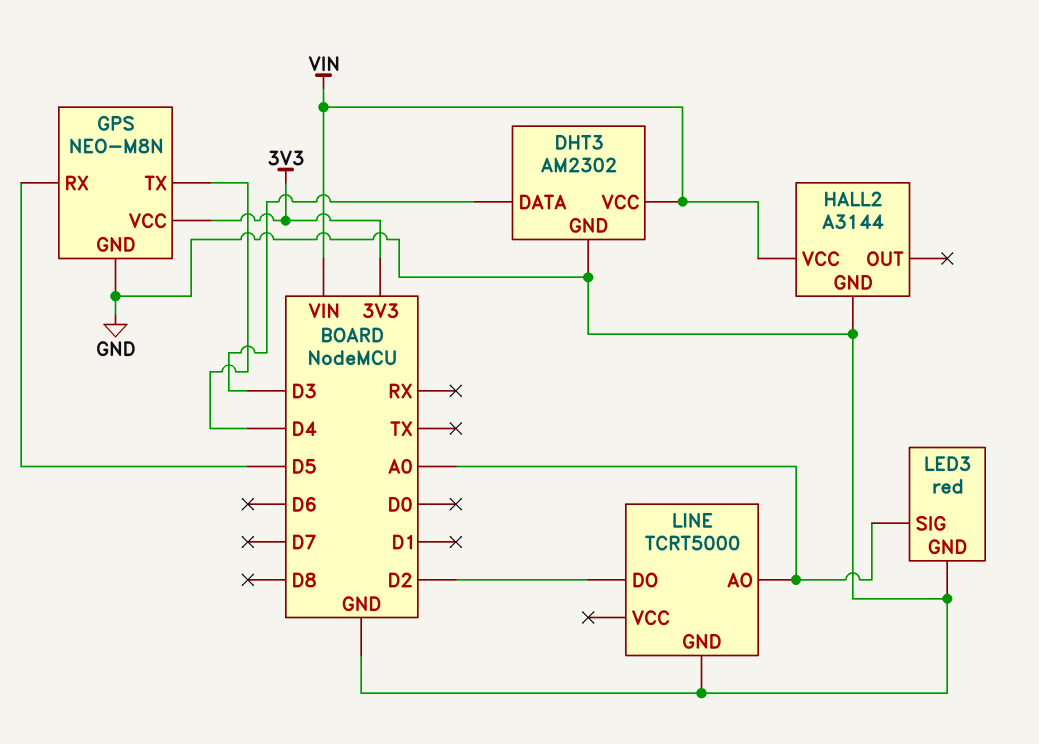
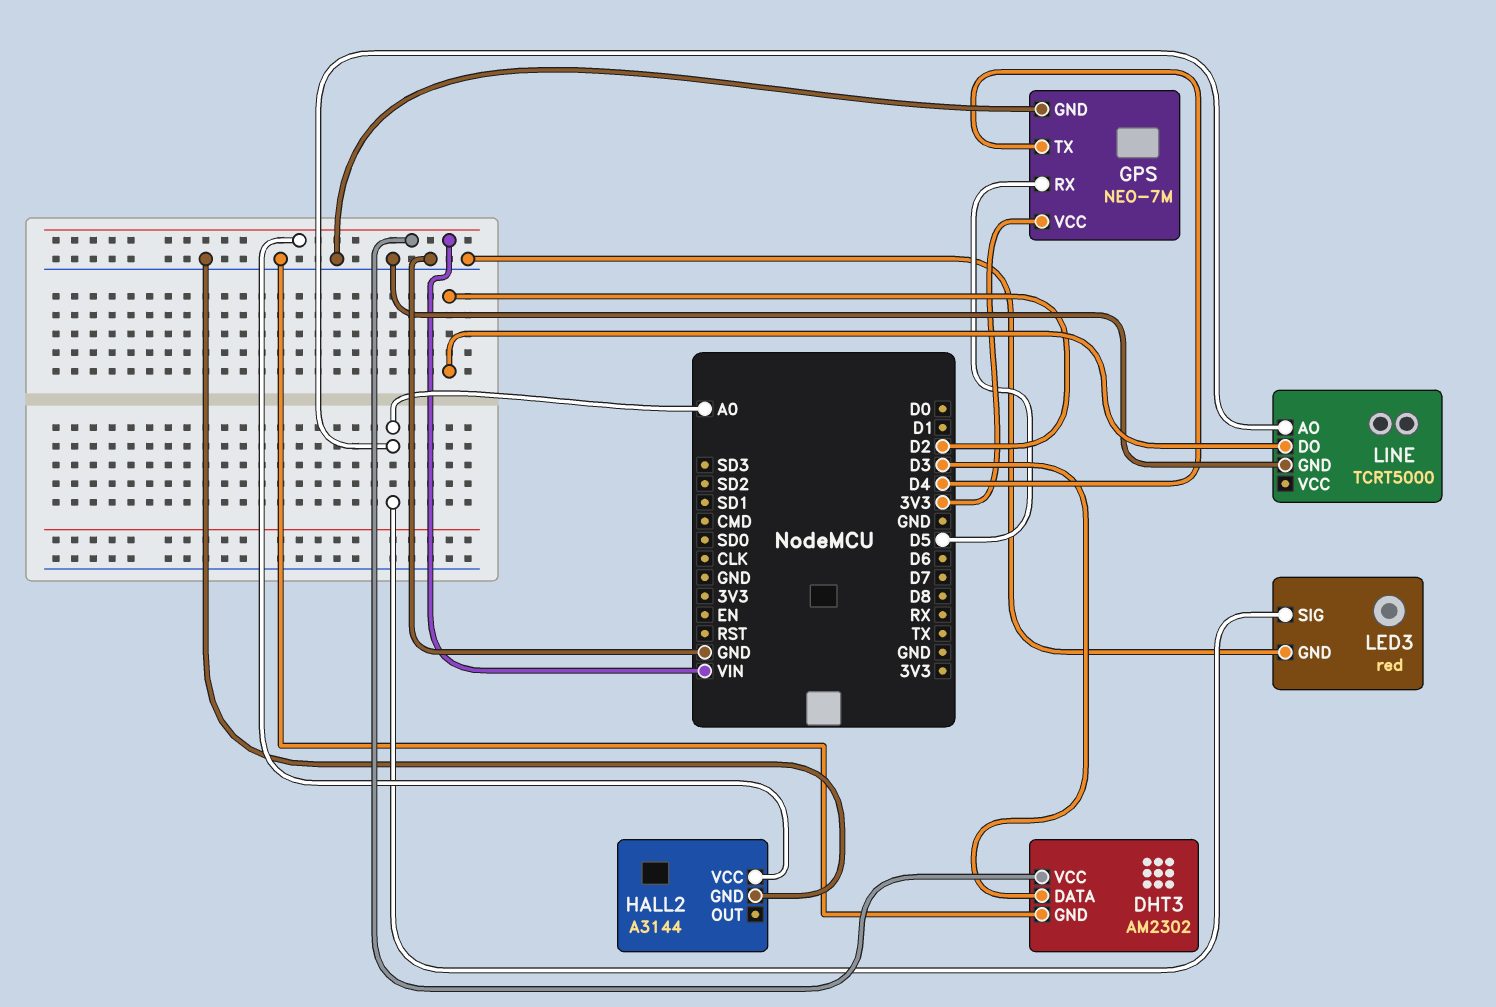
GPS: NEO-M8N -> NEO-7M

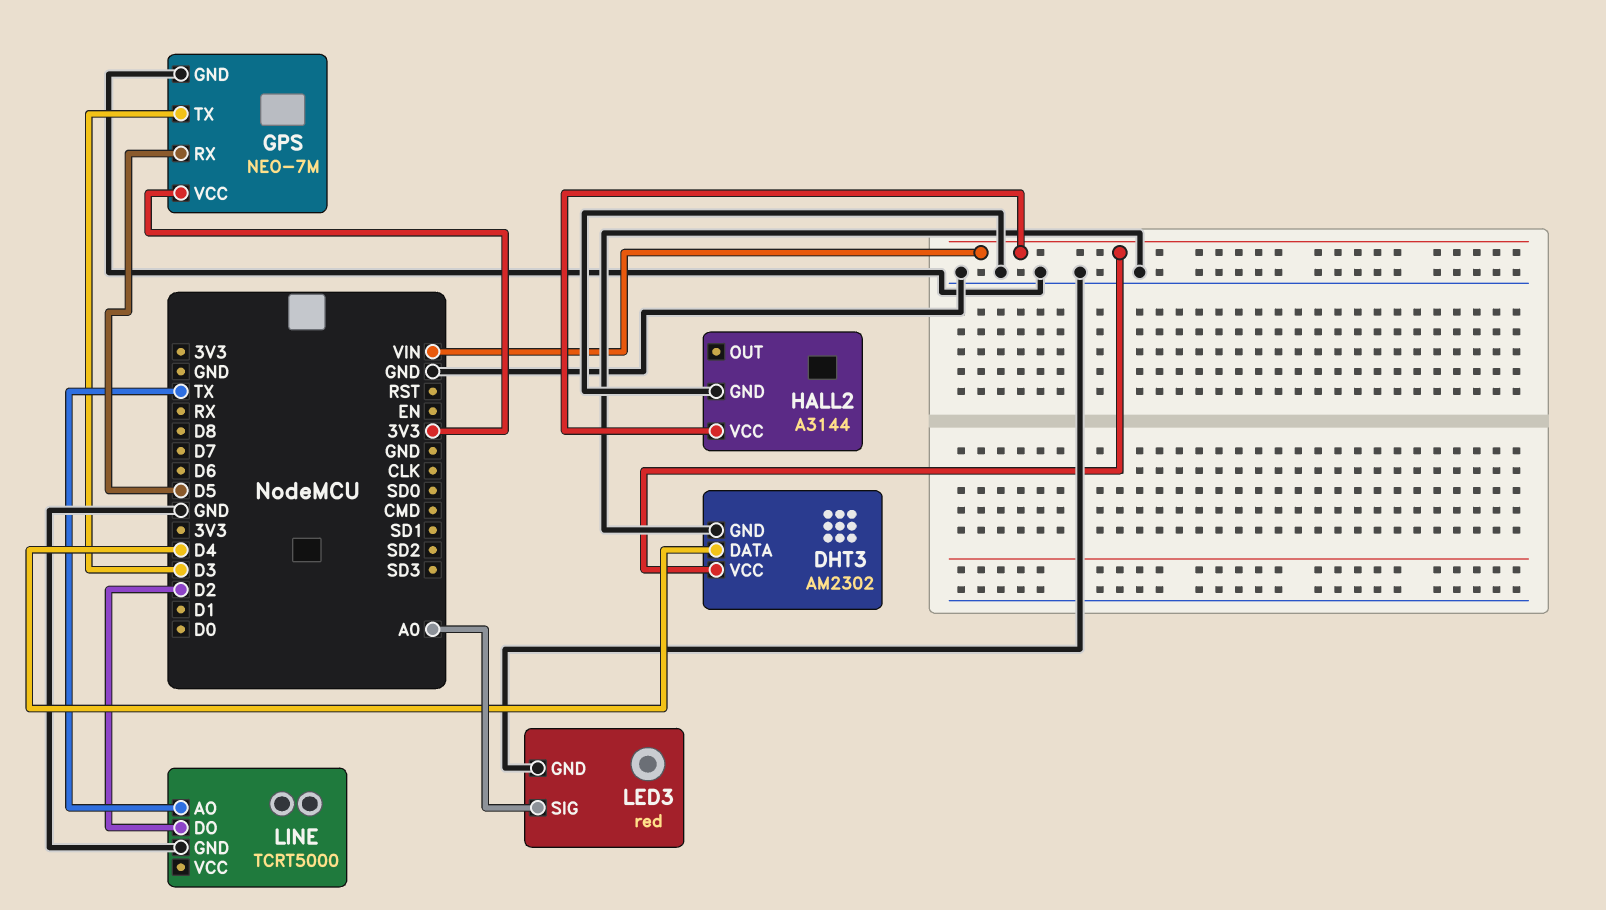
DHT3 pin DATA: D3 -> D4
GPS pin TX: D4 -> D3
LINE pin AO: A0 -> TX

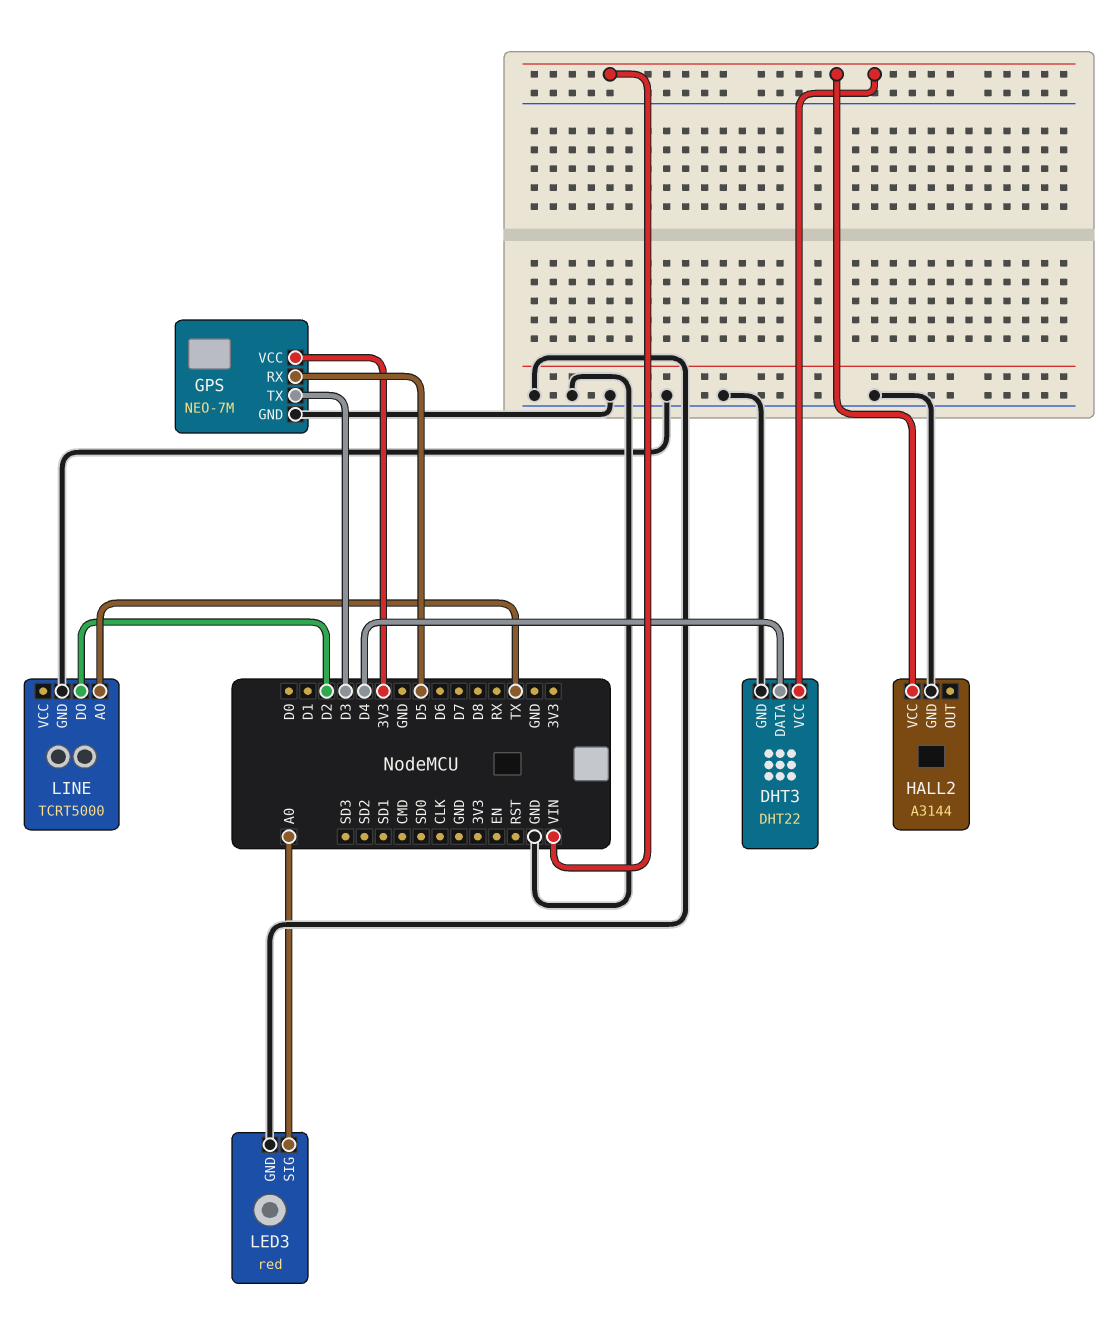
DHT3: AM2302 -> DHT22

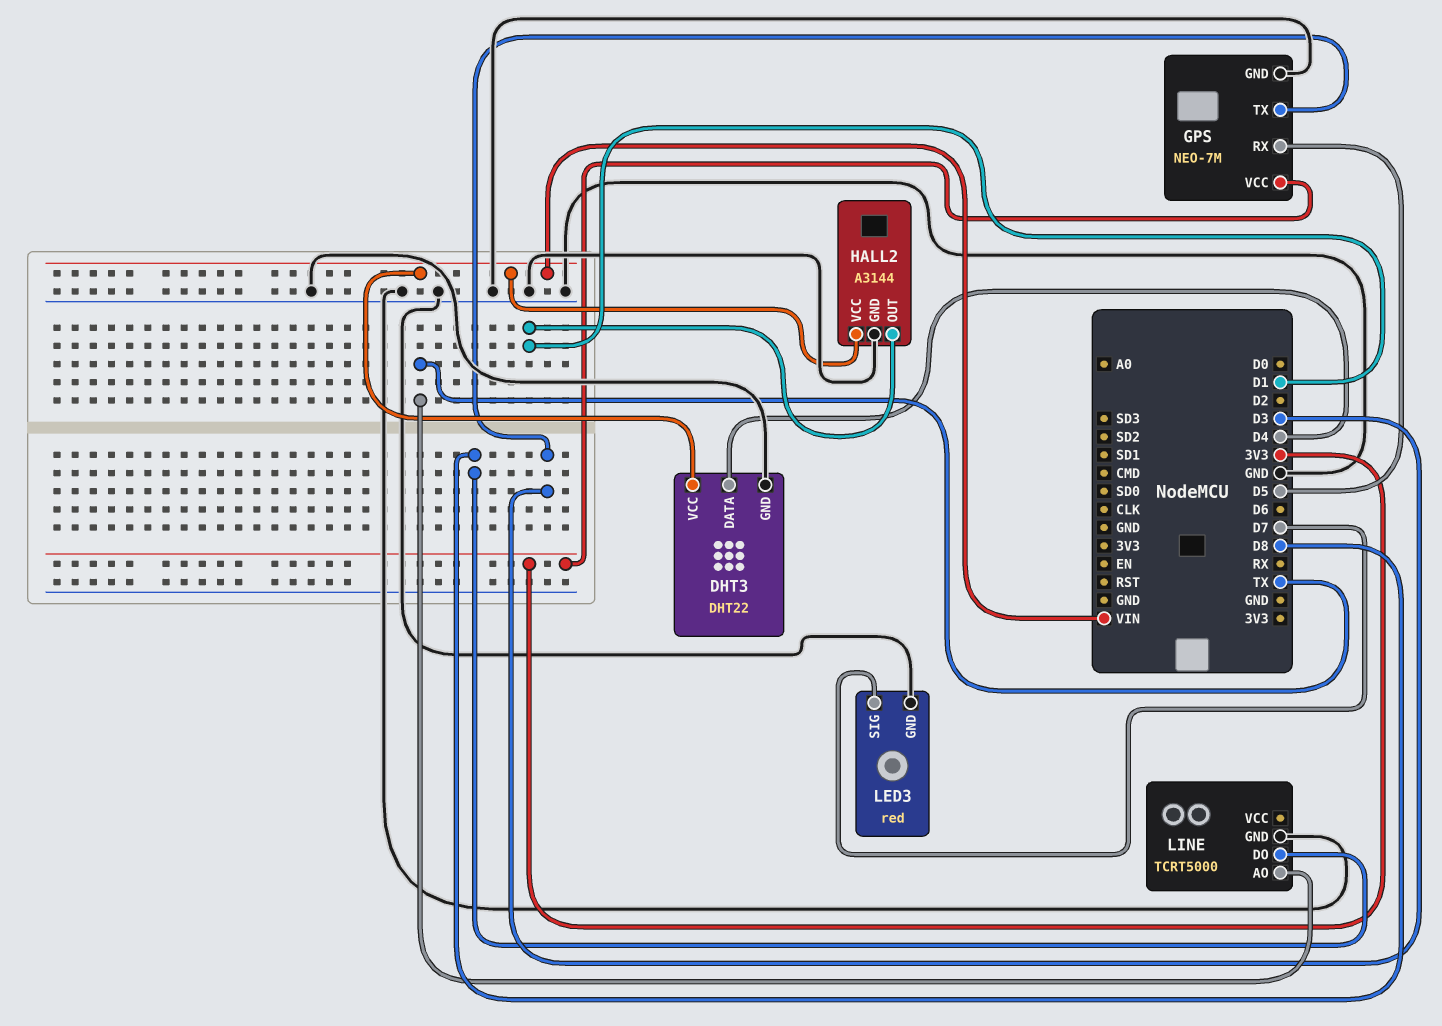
HALL2 pin OUT: none -> D1
LED3 pin SIG: A0 -> D7
LINE pin DO: D2 -> D8

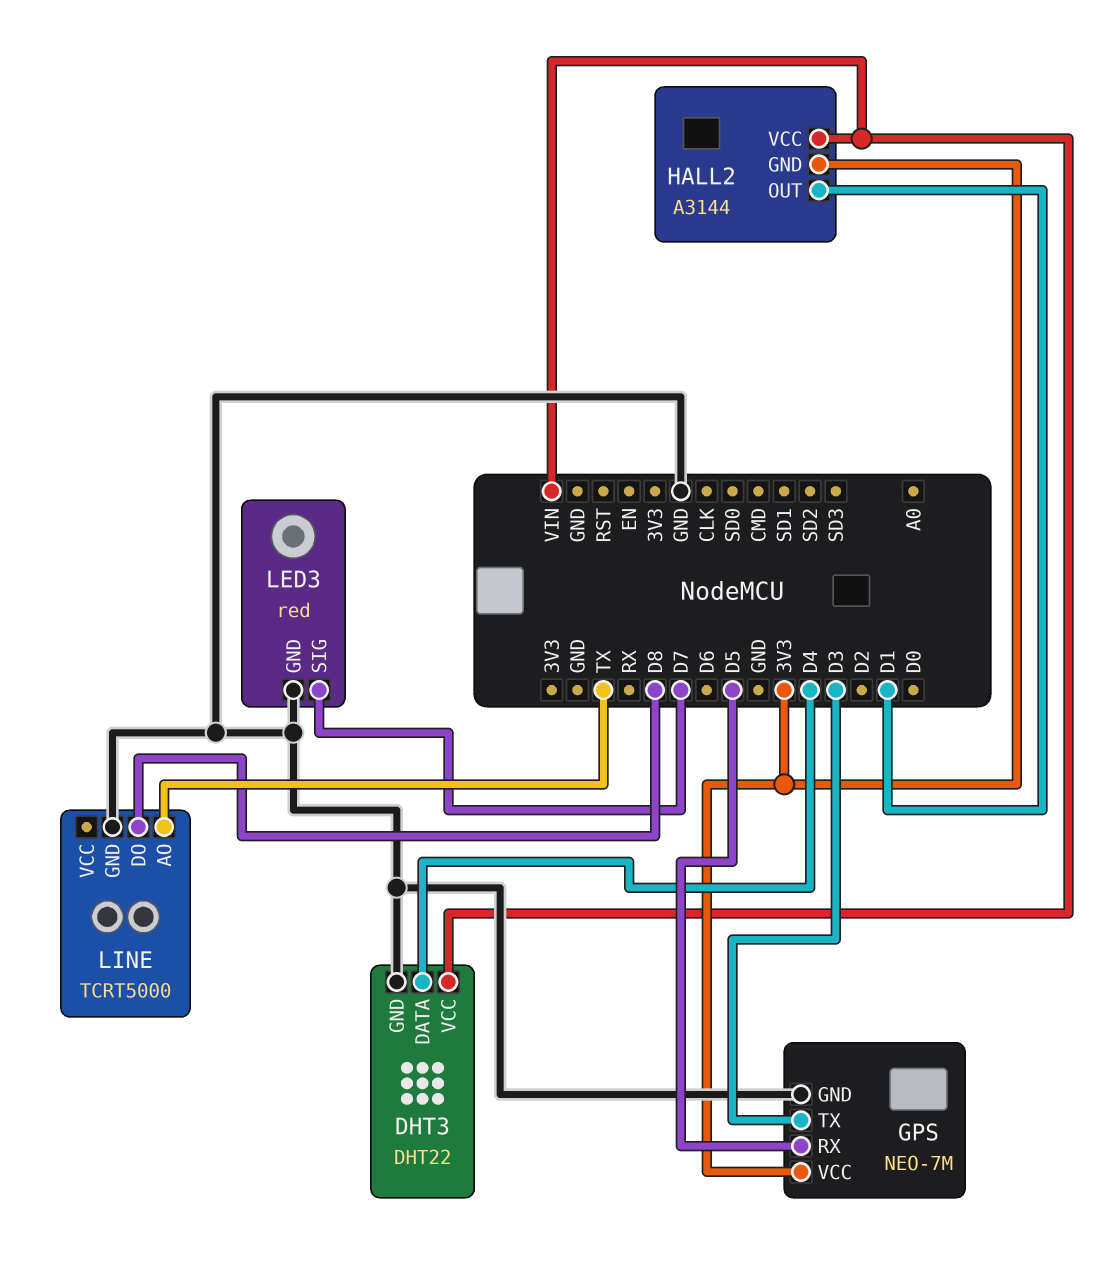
HALL2 pin GND: GND -> 3V3

